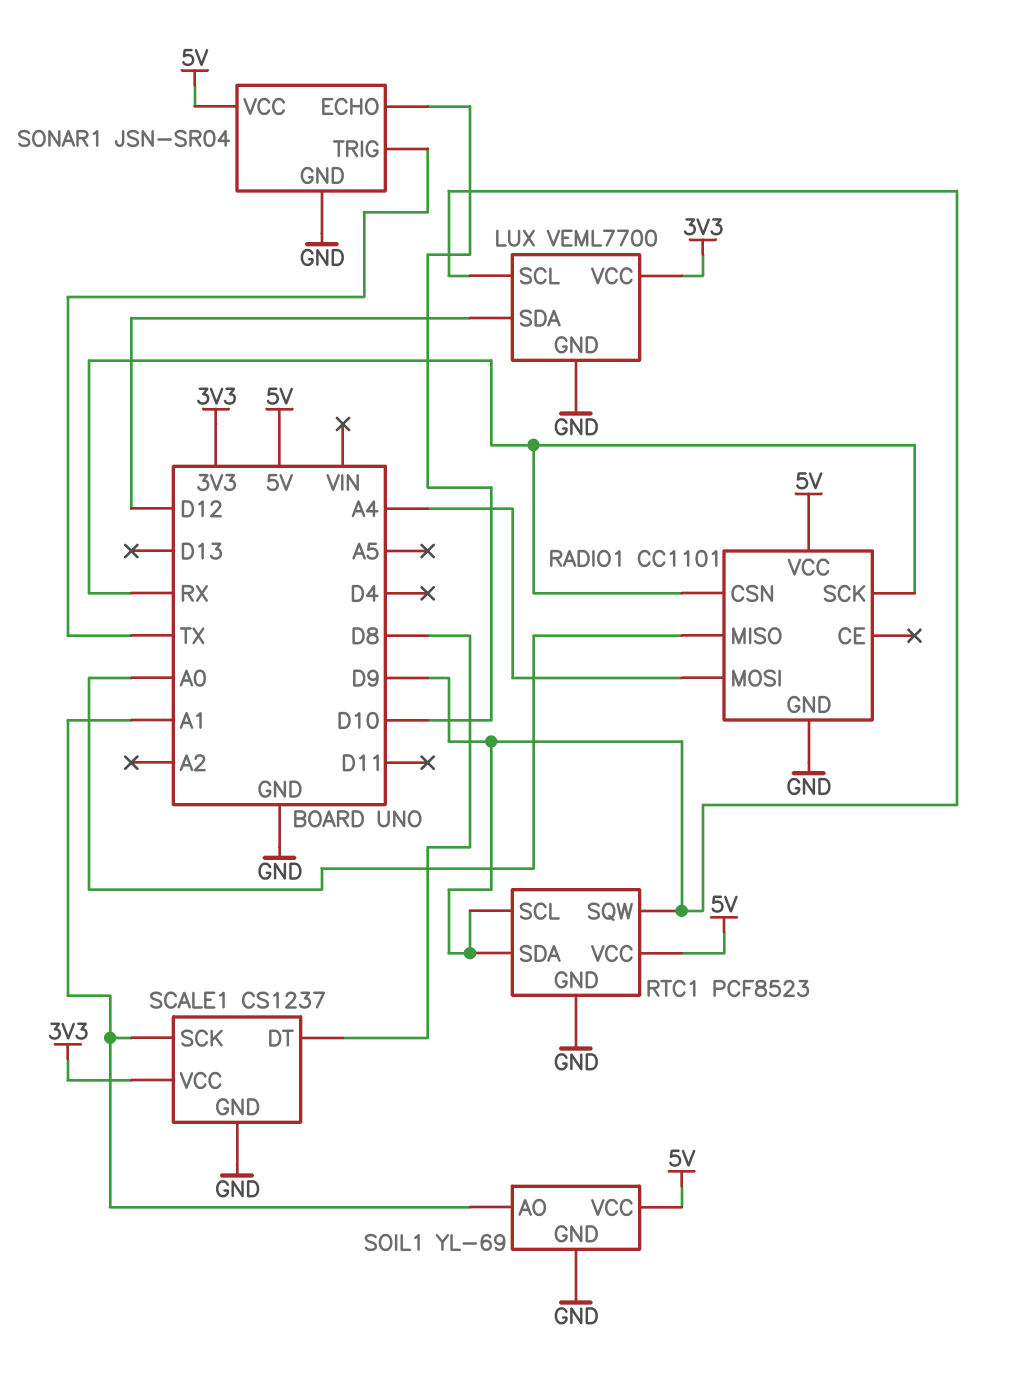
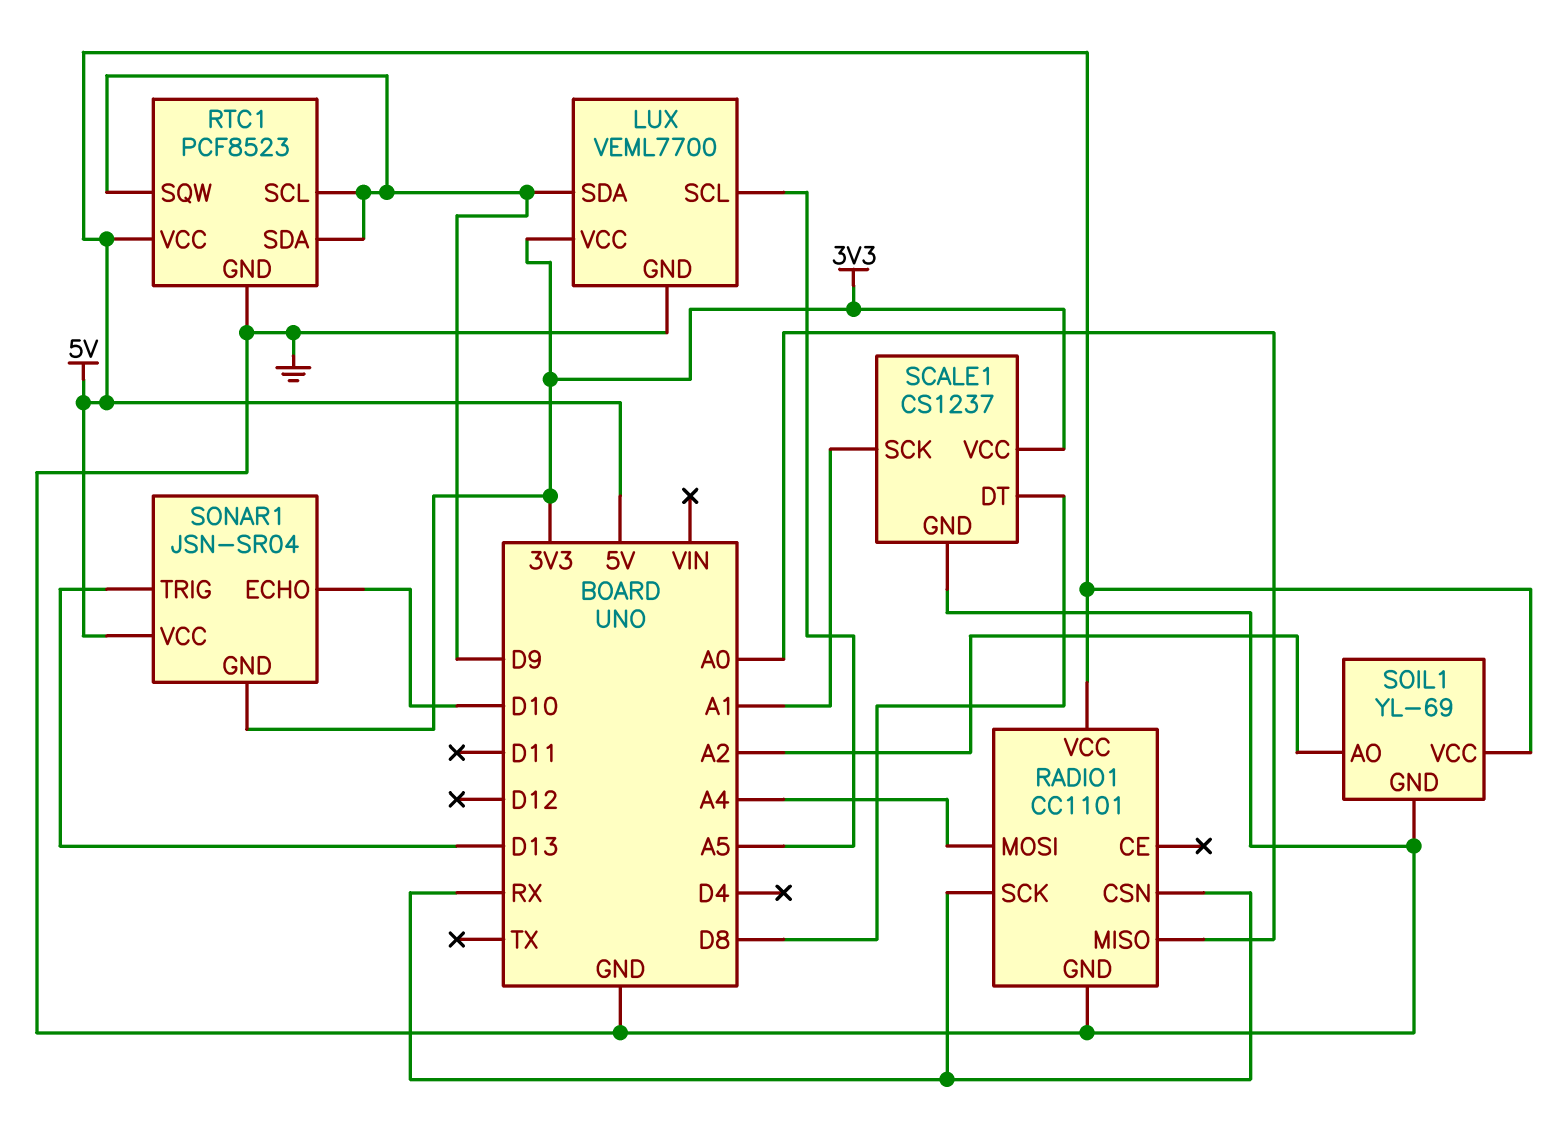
LUX pin SCL: D9 -> A5
LUX pin SDA: D12 -> D9
SOIL1 pin AO: A1 -> A2
SONAR1 pin GND: GND -> 3V3
SONAR1 pin TRIG: TX -> D13

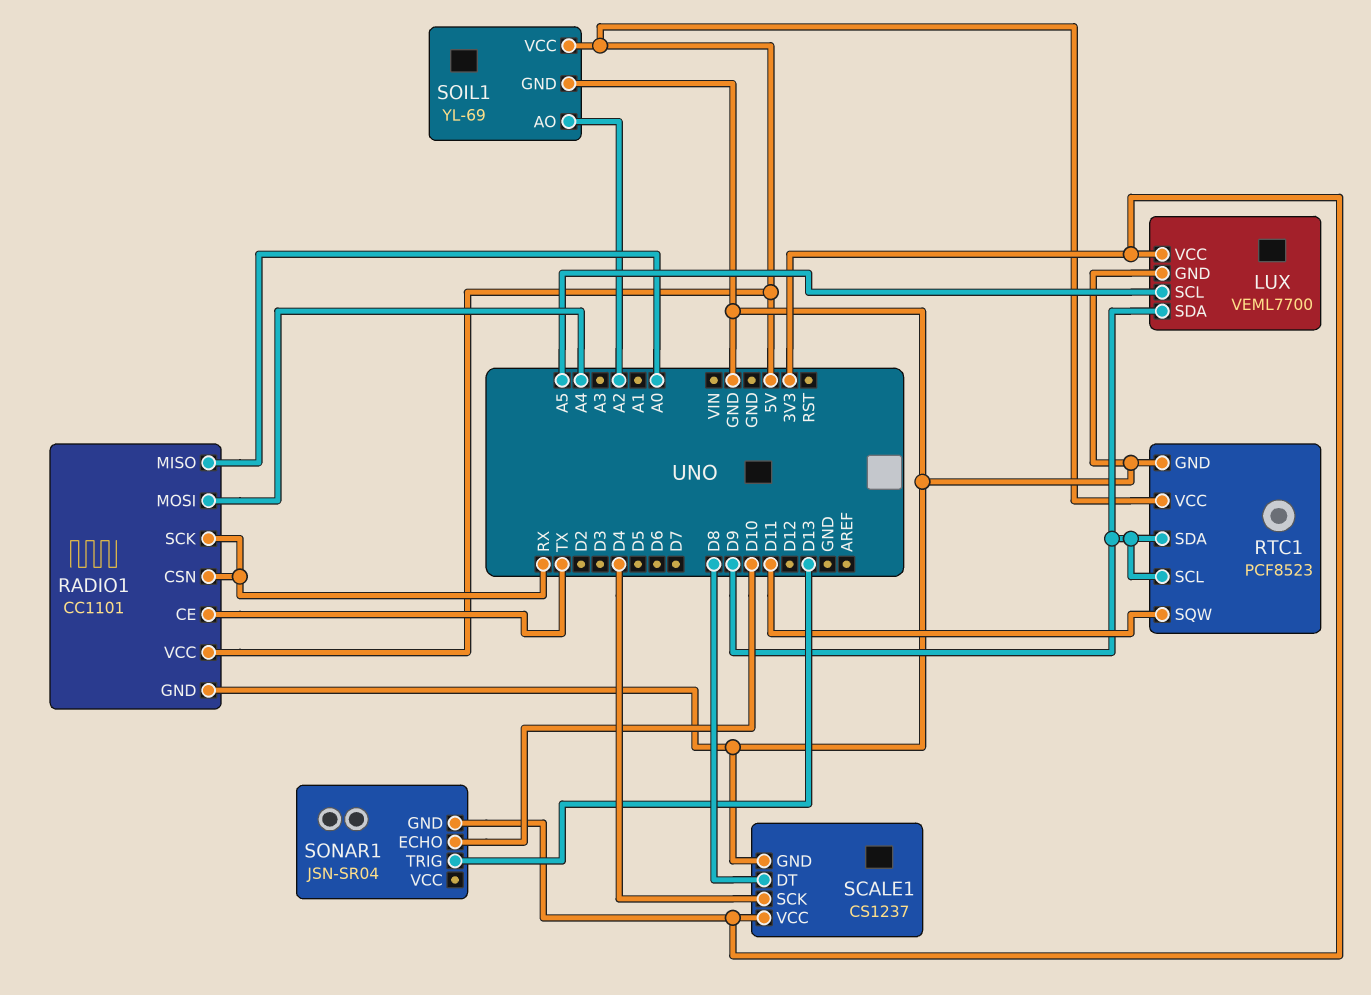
RADIO1 pin CE: none -> TX
RTC1 pin SQW: D9 -> D11
SCALE1 pin SCK: A1 -> D4
SONAR1 pin VCC: 5V -> none

